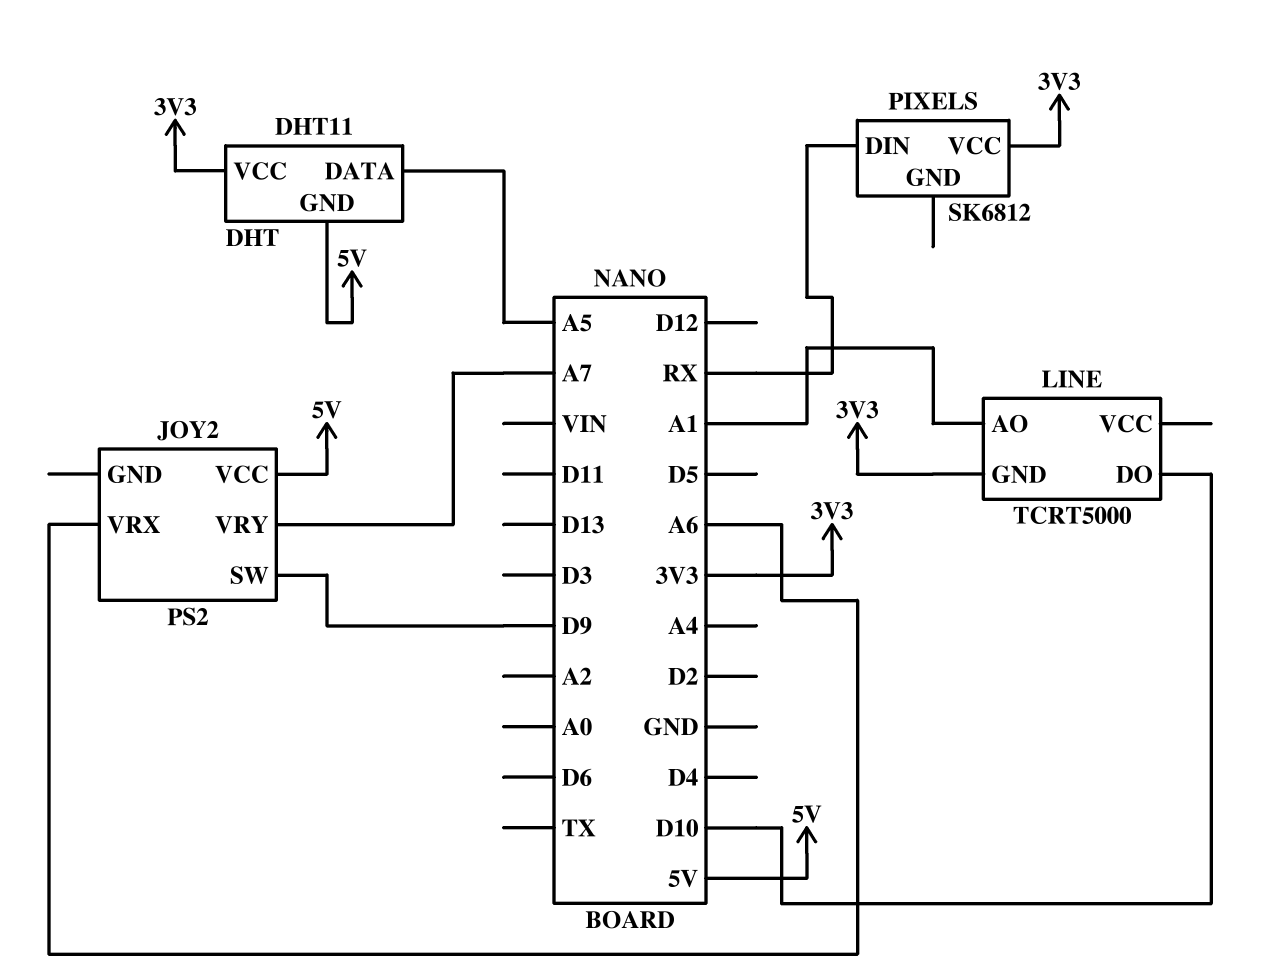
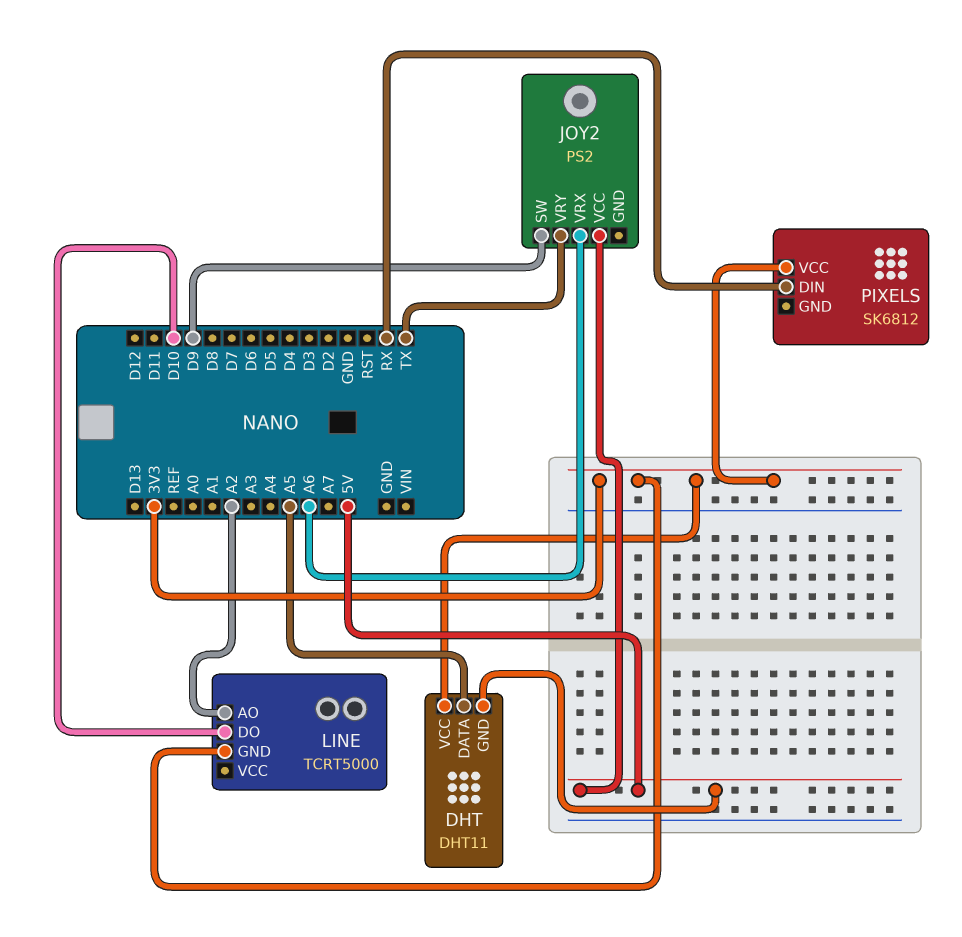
JOY2 pin VRY: A7 -> TX
LINE pin AO: A1 -> A2

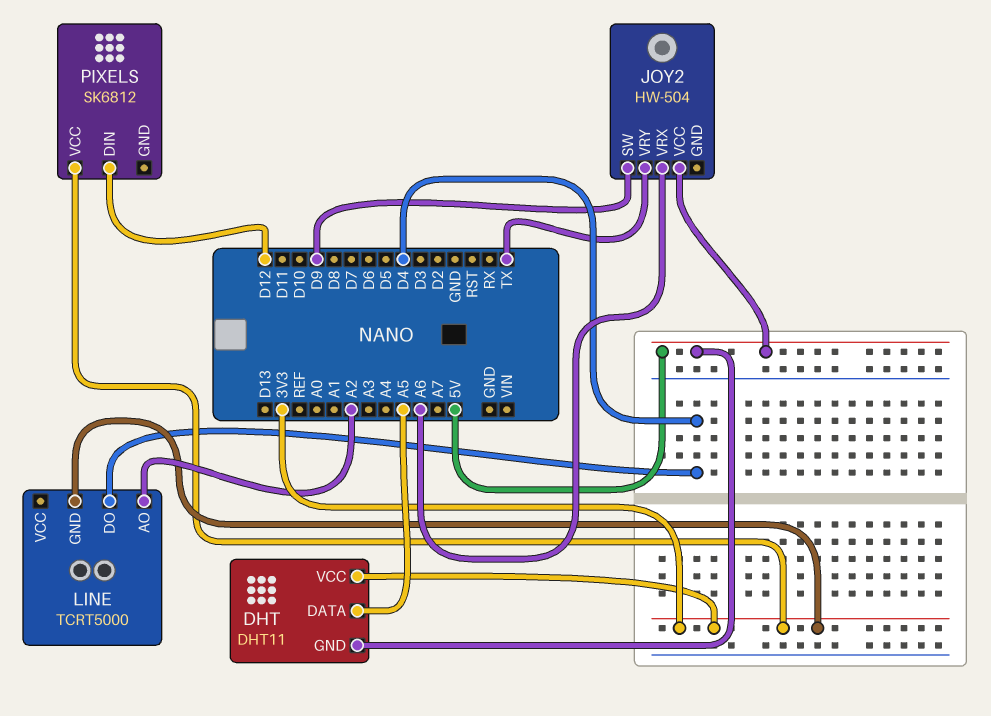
JOY2: PS2 -> HW-504
LINE pin DO: D10 -> D4
PIXELS pin DIN: RX -> D12

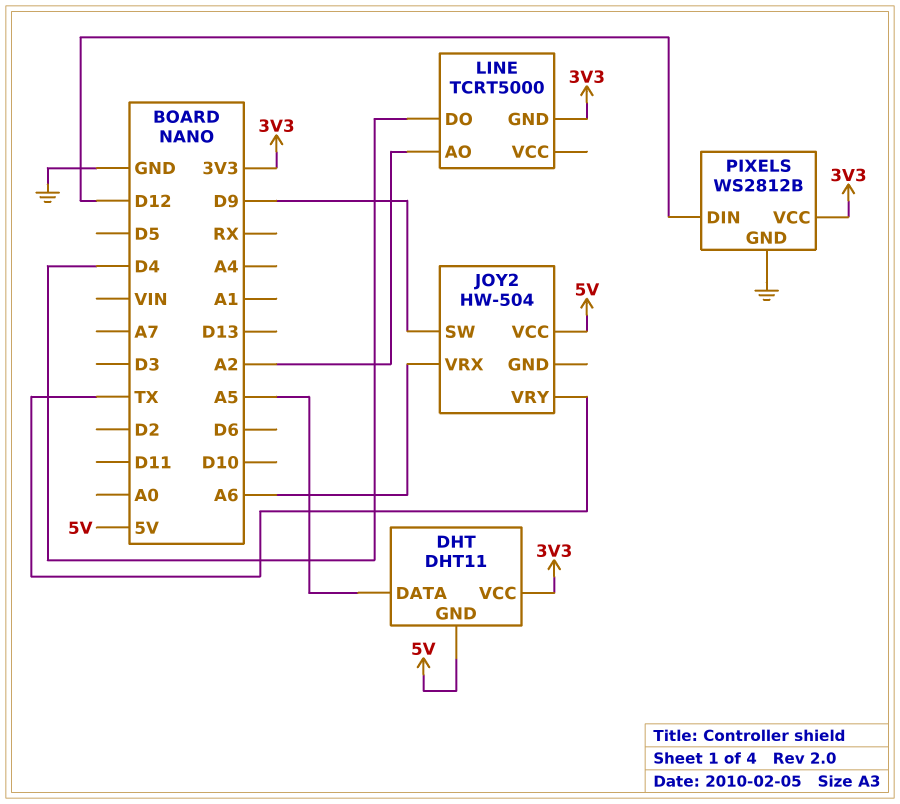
PIXELS: SK6812 -> WS2812B
PIXELS pin GND: none -> GND

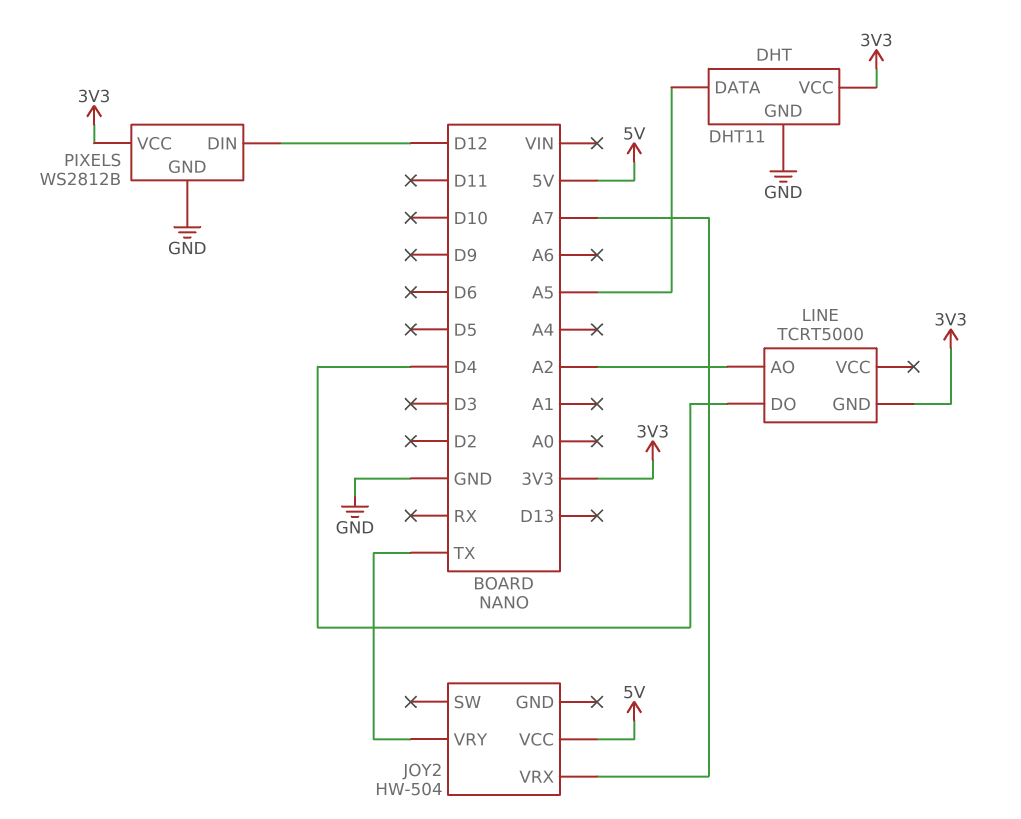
DHT pin GND: 5V -> GND
JOY2 pin SW: D9 -> none
JOY2 pin VRX: A6 -> A7

